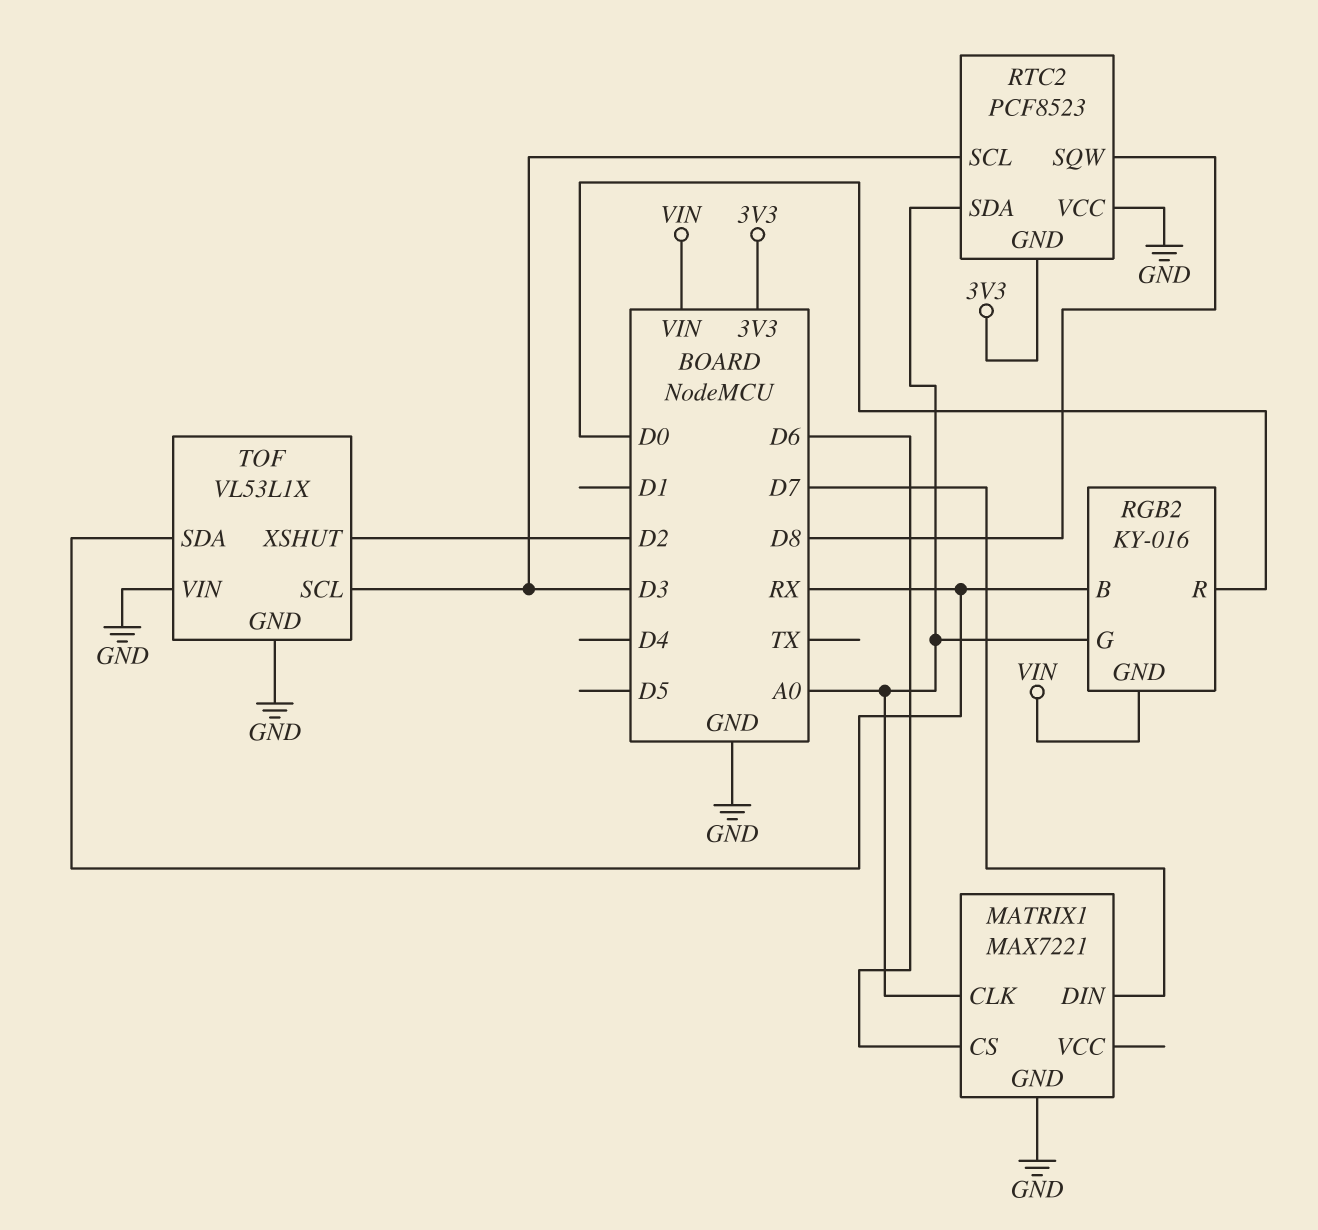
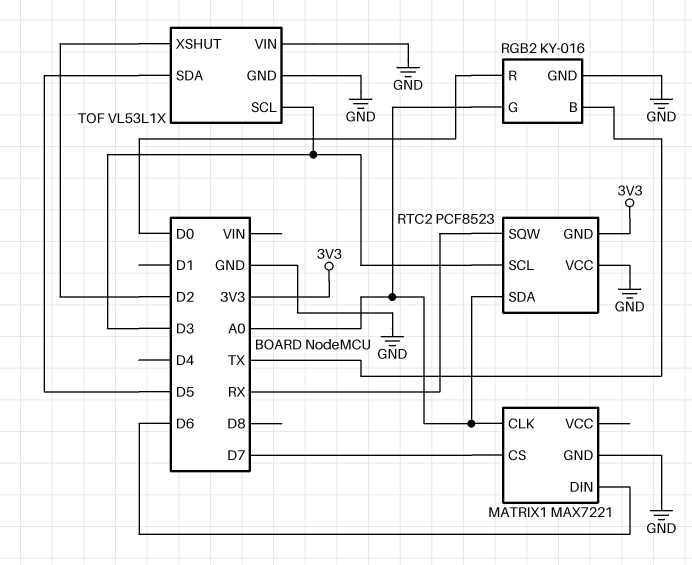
MATRIX1 pin CS: D6 -> D7
MATRIX1 pin DIN: D7 -> D6
RGB2 pin B: RX -> TX
RGB2 pin GND: VIN -> GND
RTC2 pin SQW: D8 -> RX
TOF pin SDA: RX -> D5

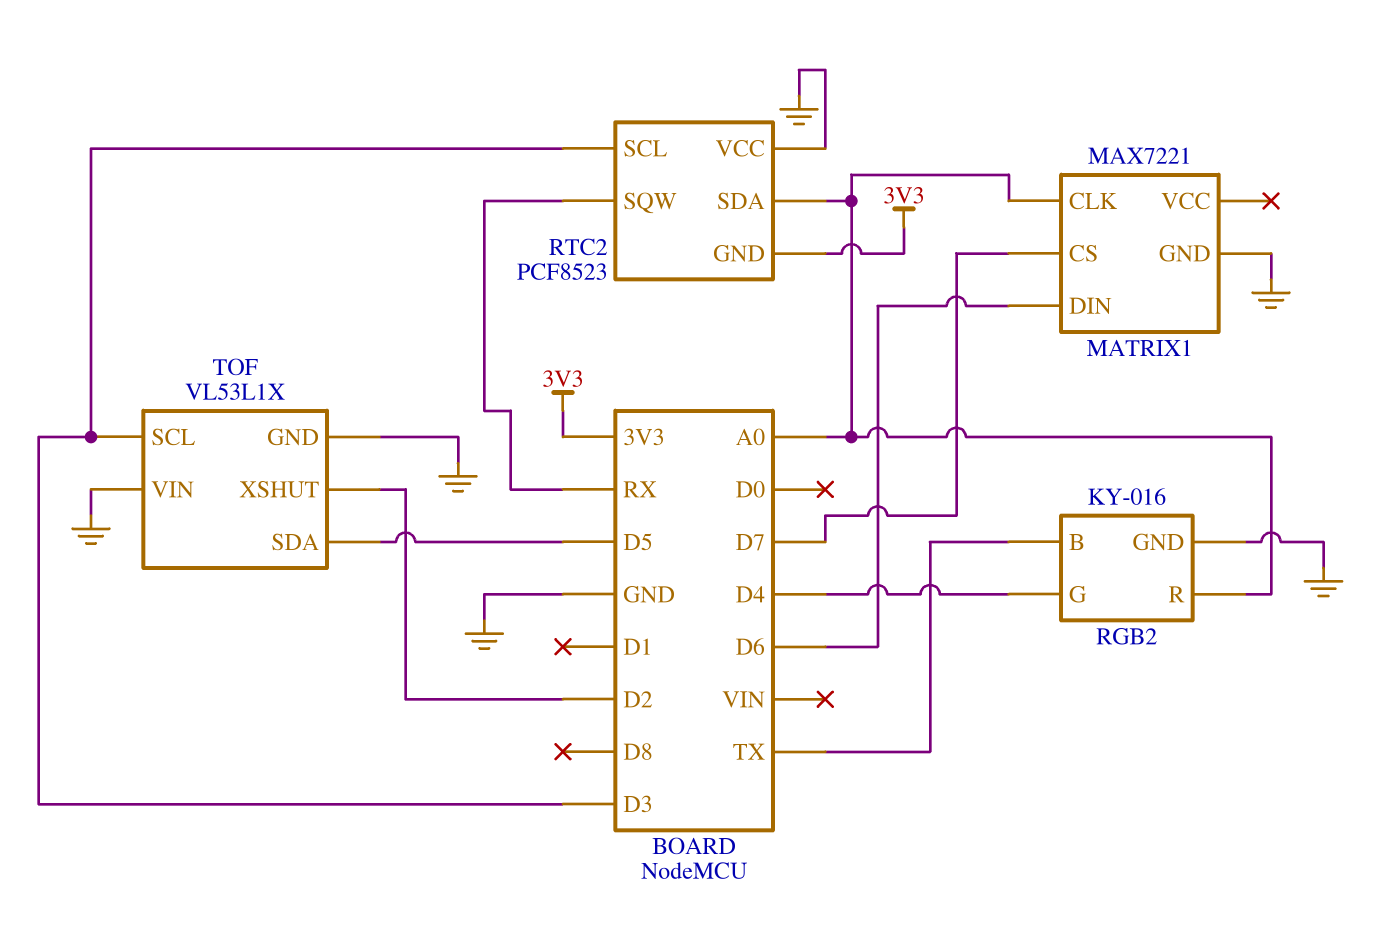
RGB2 pin G: A0 -> D4
RGB2 pin R: D0 -> A0

